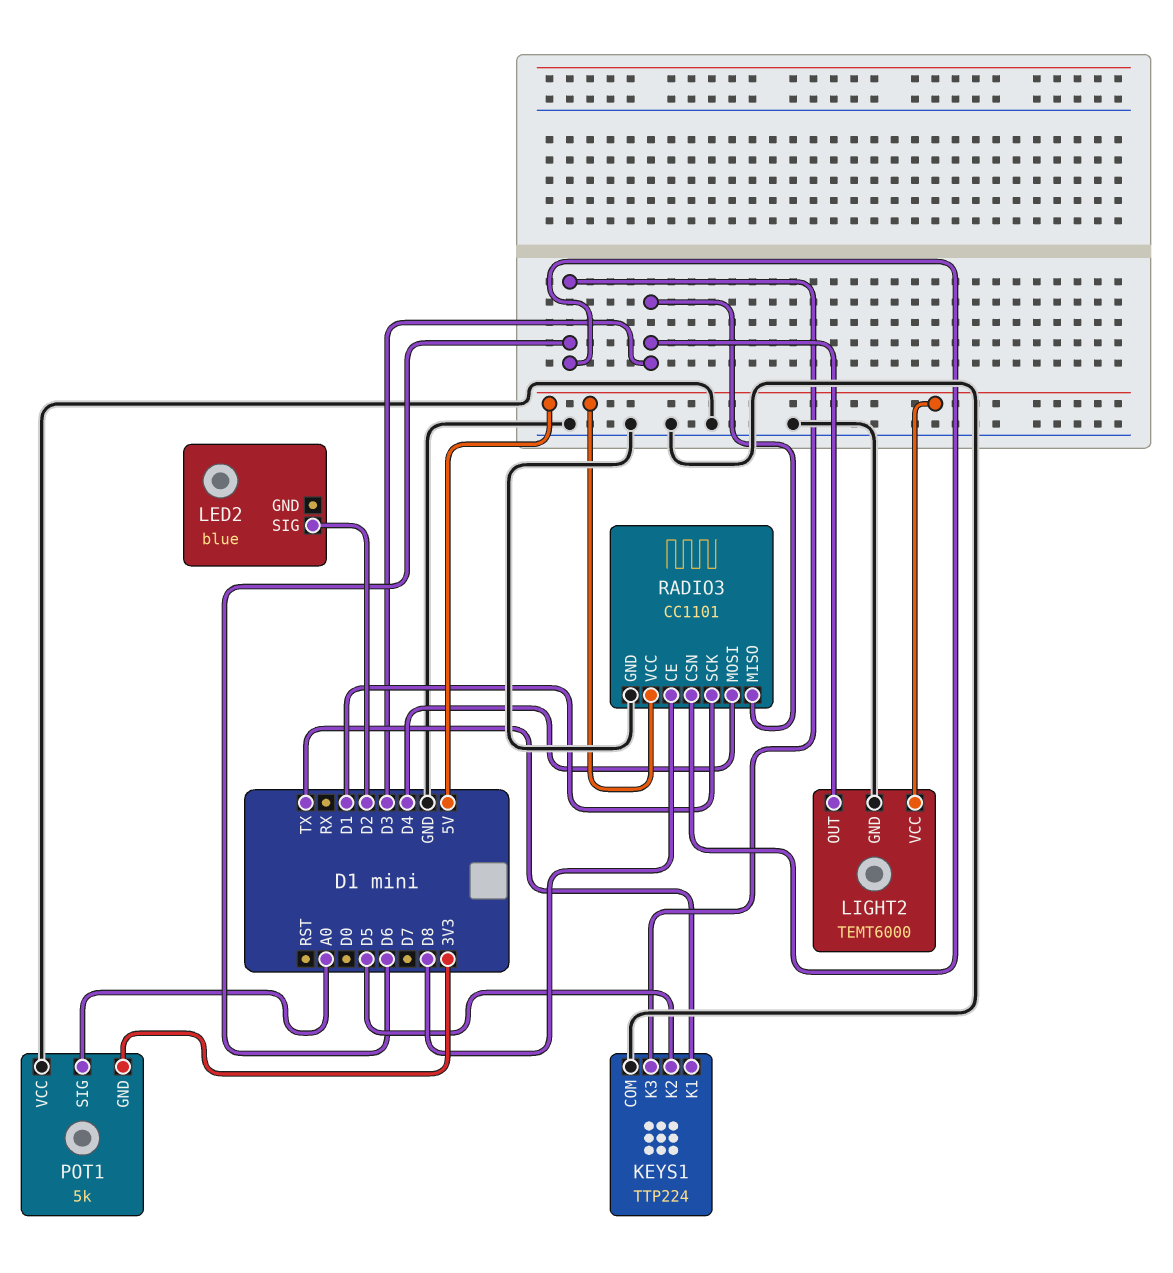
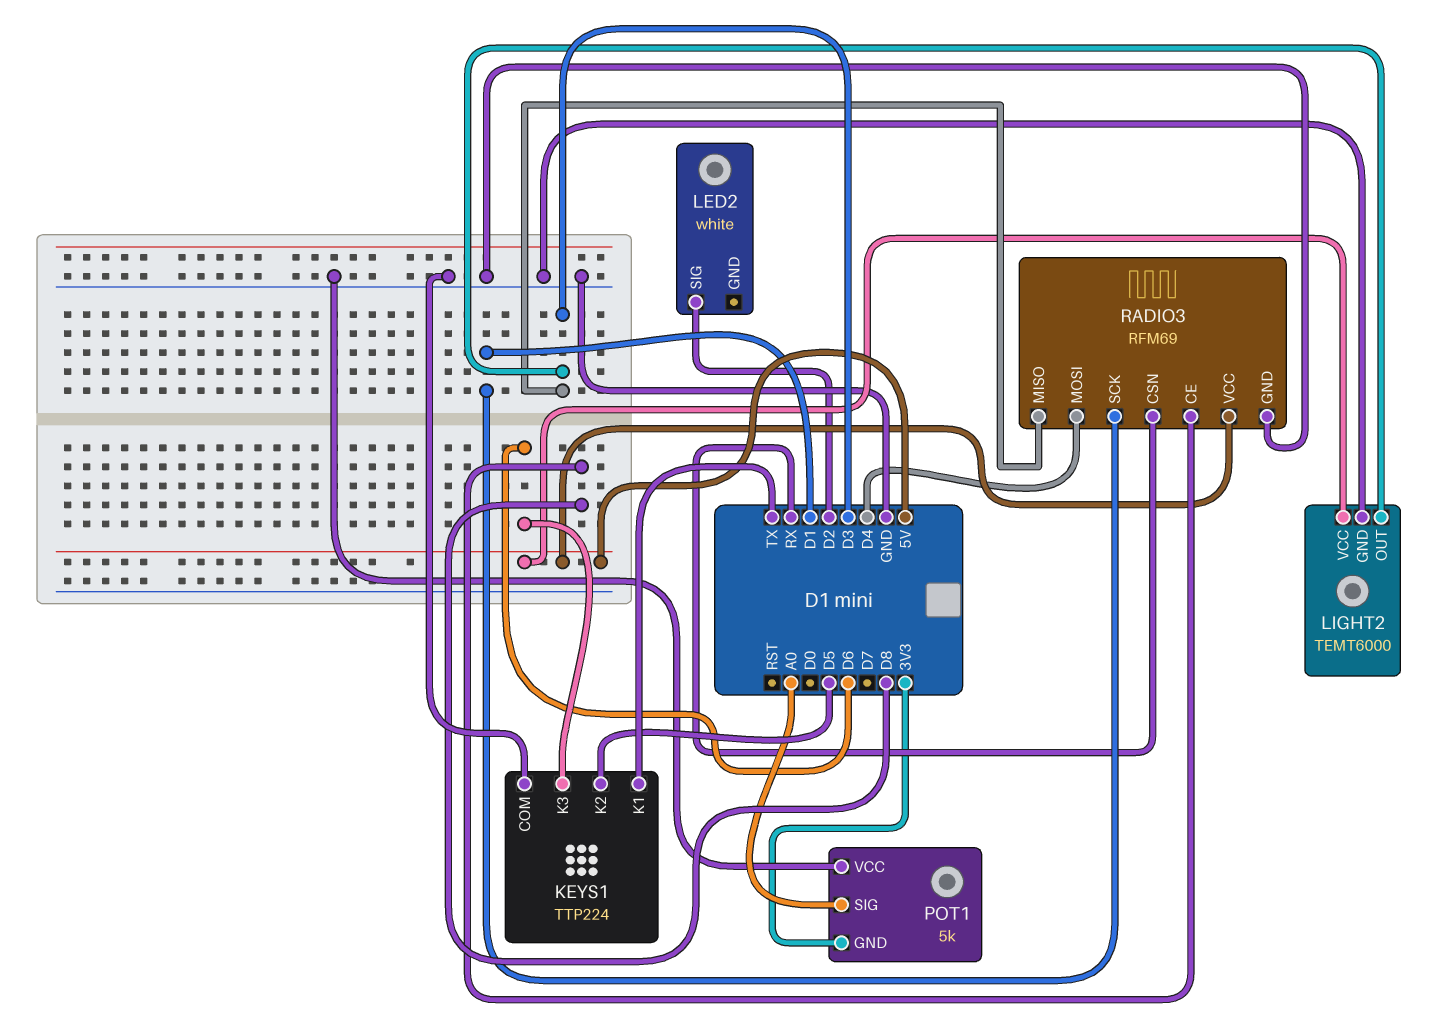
LED2: blue -> white
RADIO3: CC1101 -> RFM69
RADIO3 pin CSN: D6 -> RX

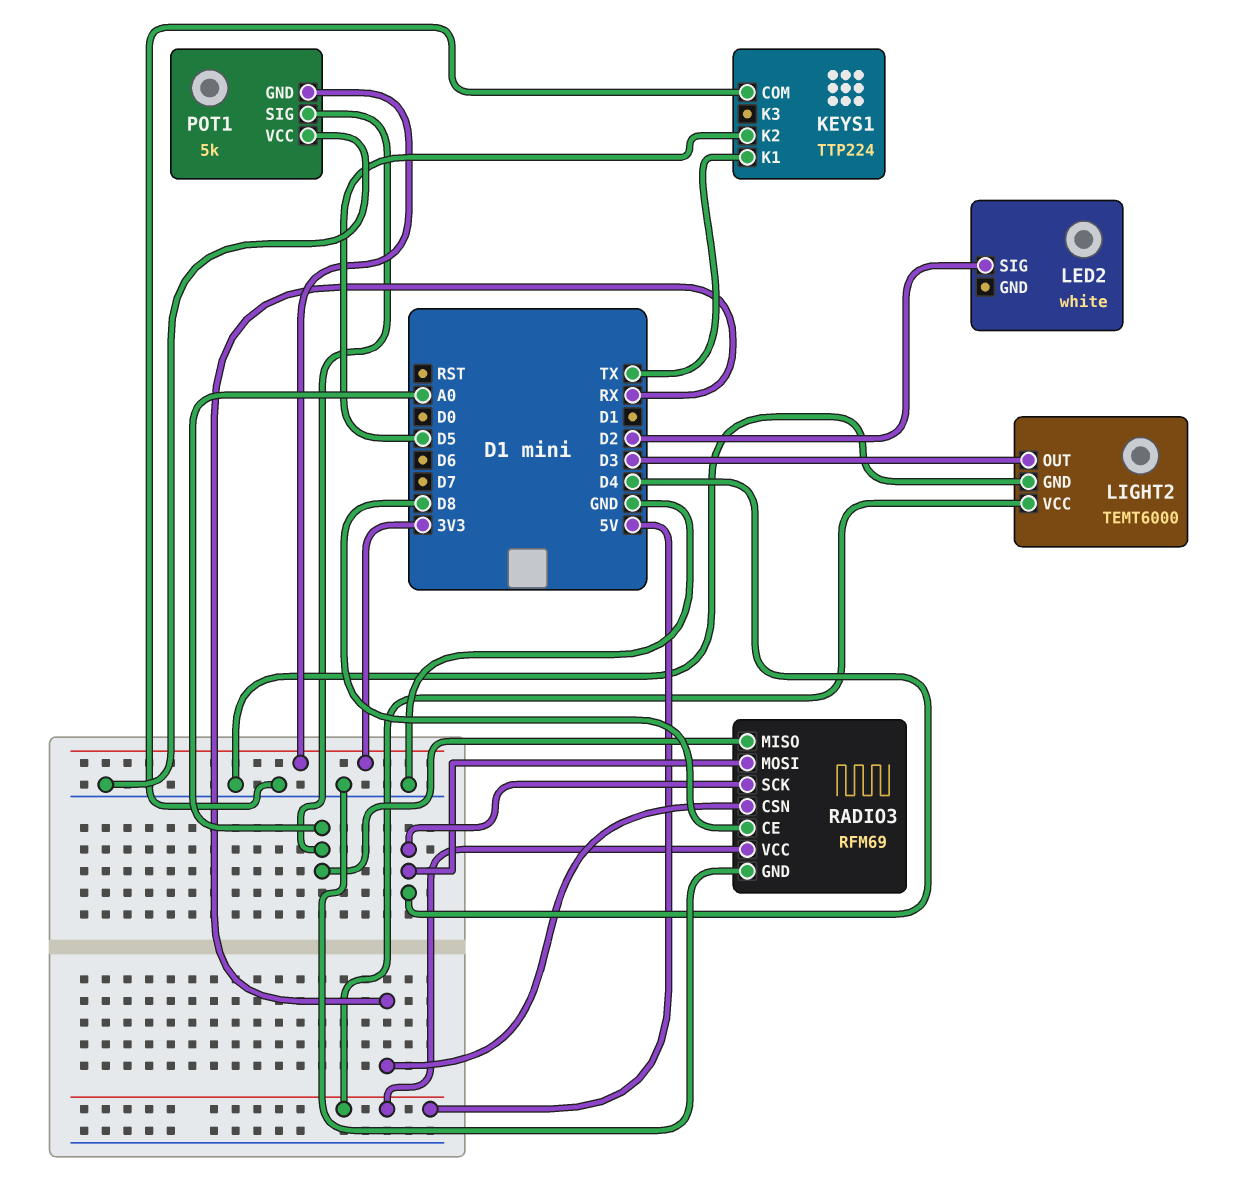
KEYS1 pin K3: D6 -> none
RADIO3 pin MISO: D3 -> A0
RADIO3 pin SCK: D1 -> D4

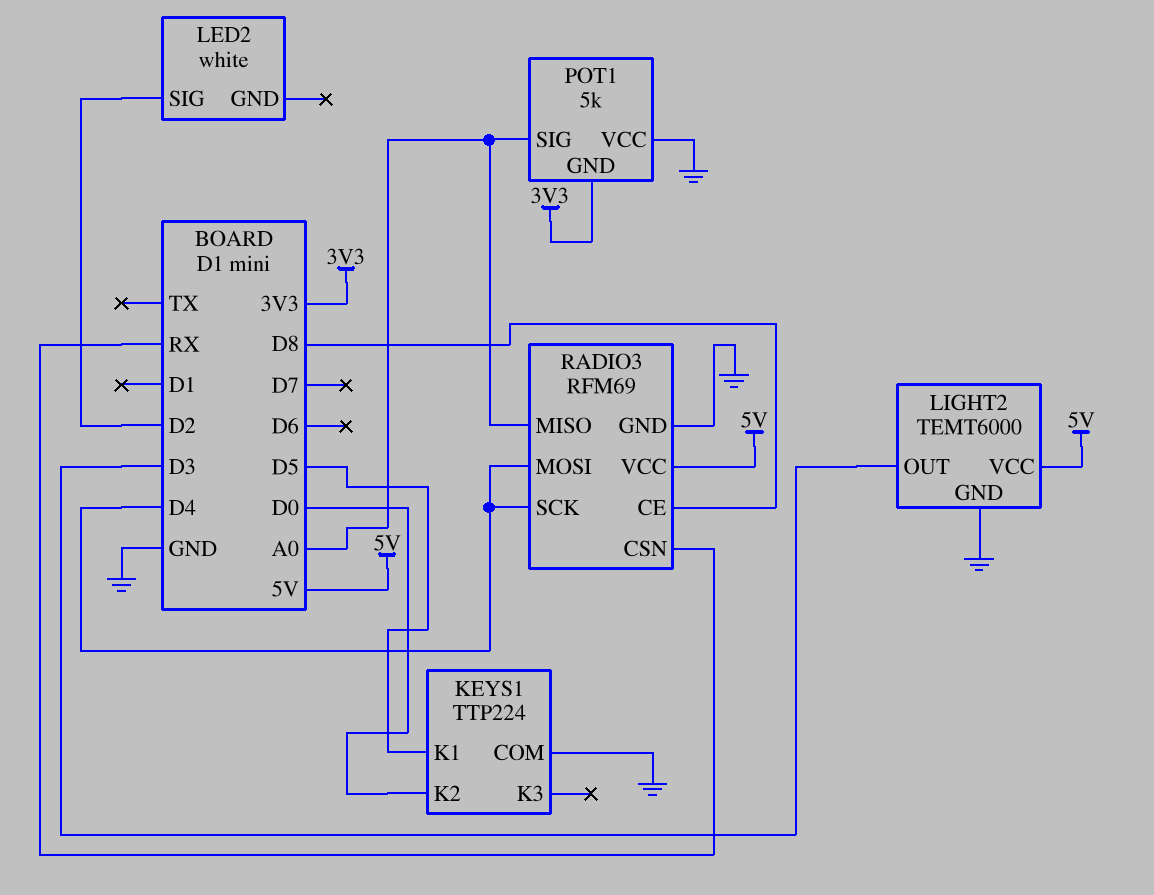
KEYS1 pin K1: TX -> D5
KEYS1 pin K2: D5 -> D0

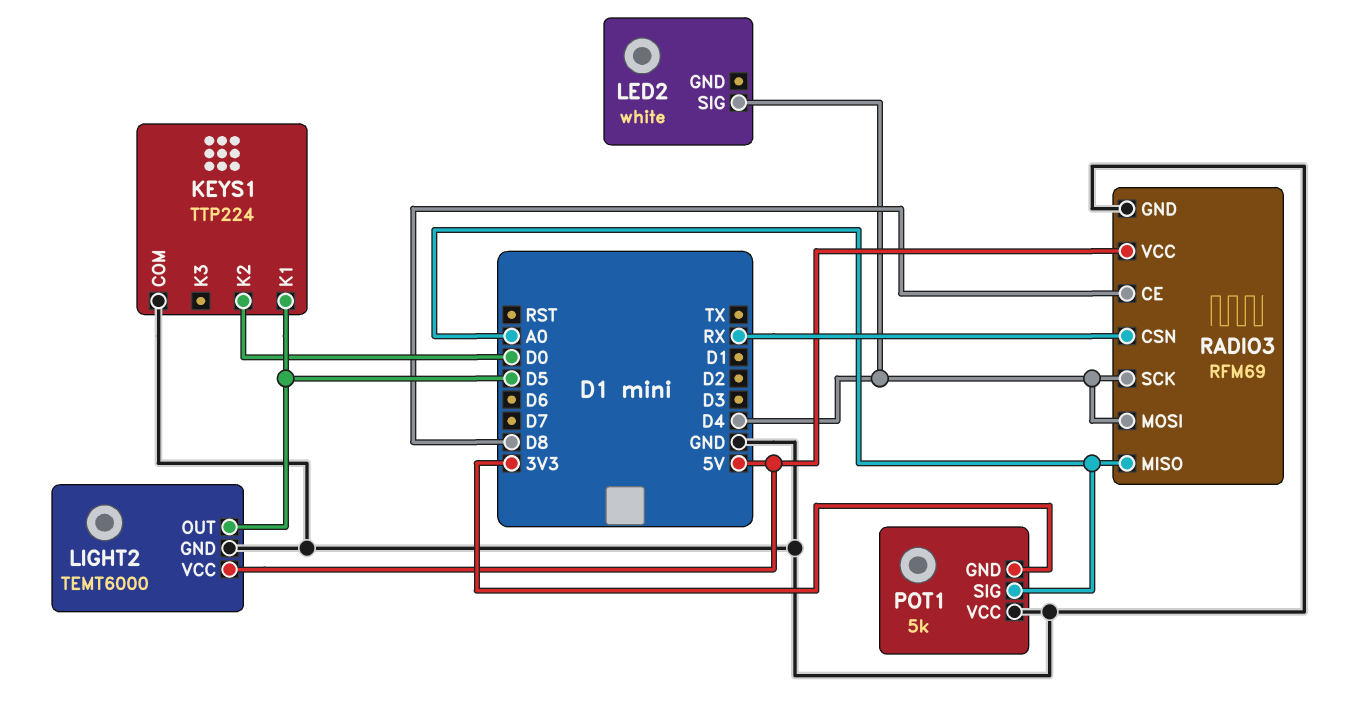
LED2 pin SIG: D2 -> D4
LIGHT2 pin OUT: D3 -> D5

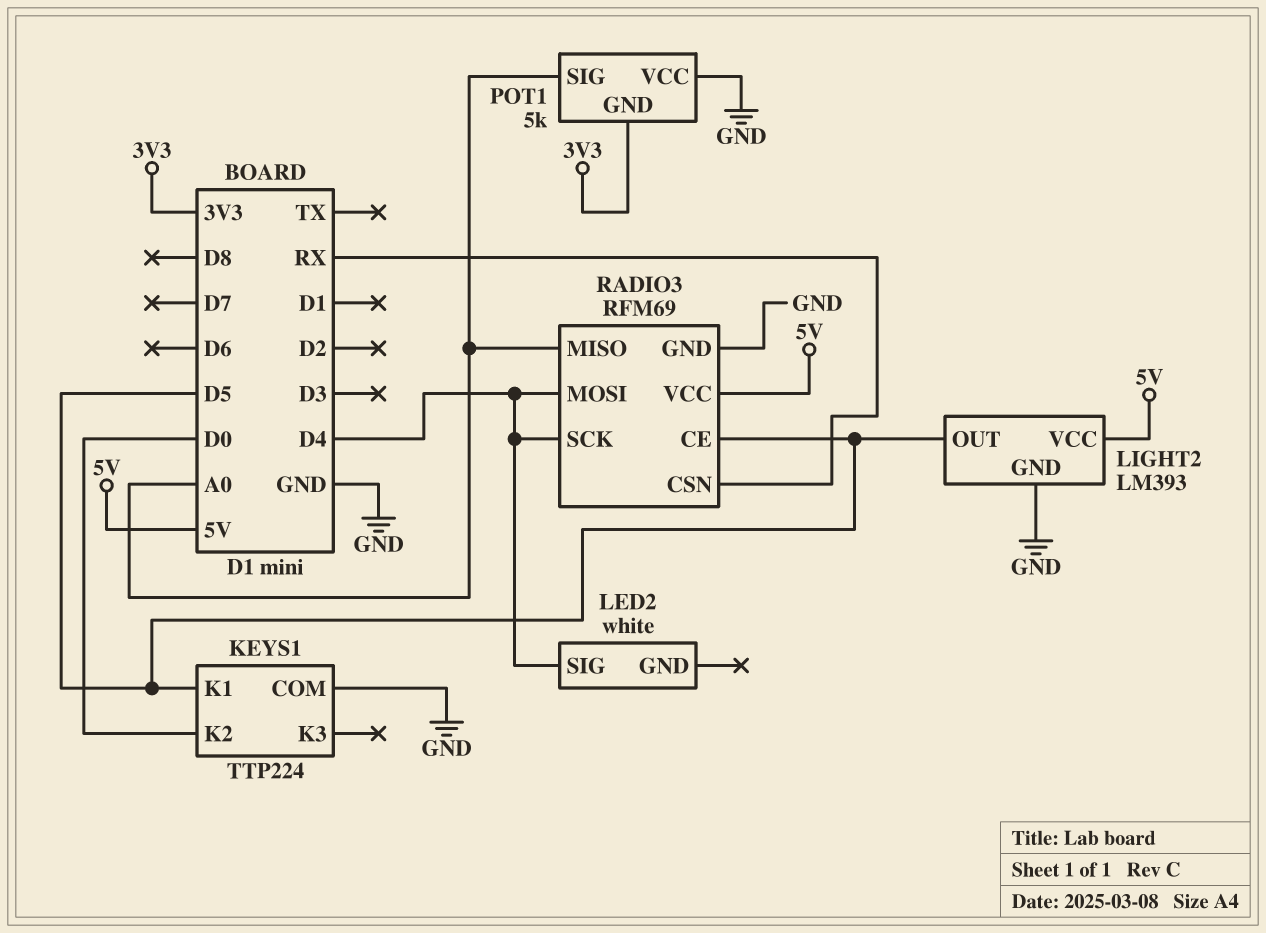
LIGHT2: TEMT6000 -> LM393
RADIO3 pin CE: D8 -> D5

